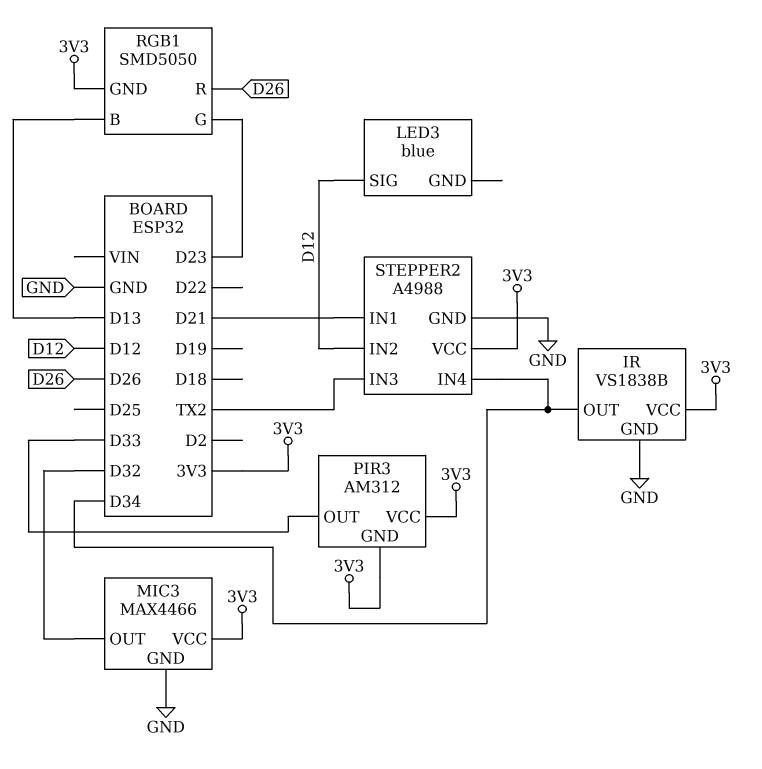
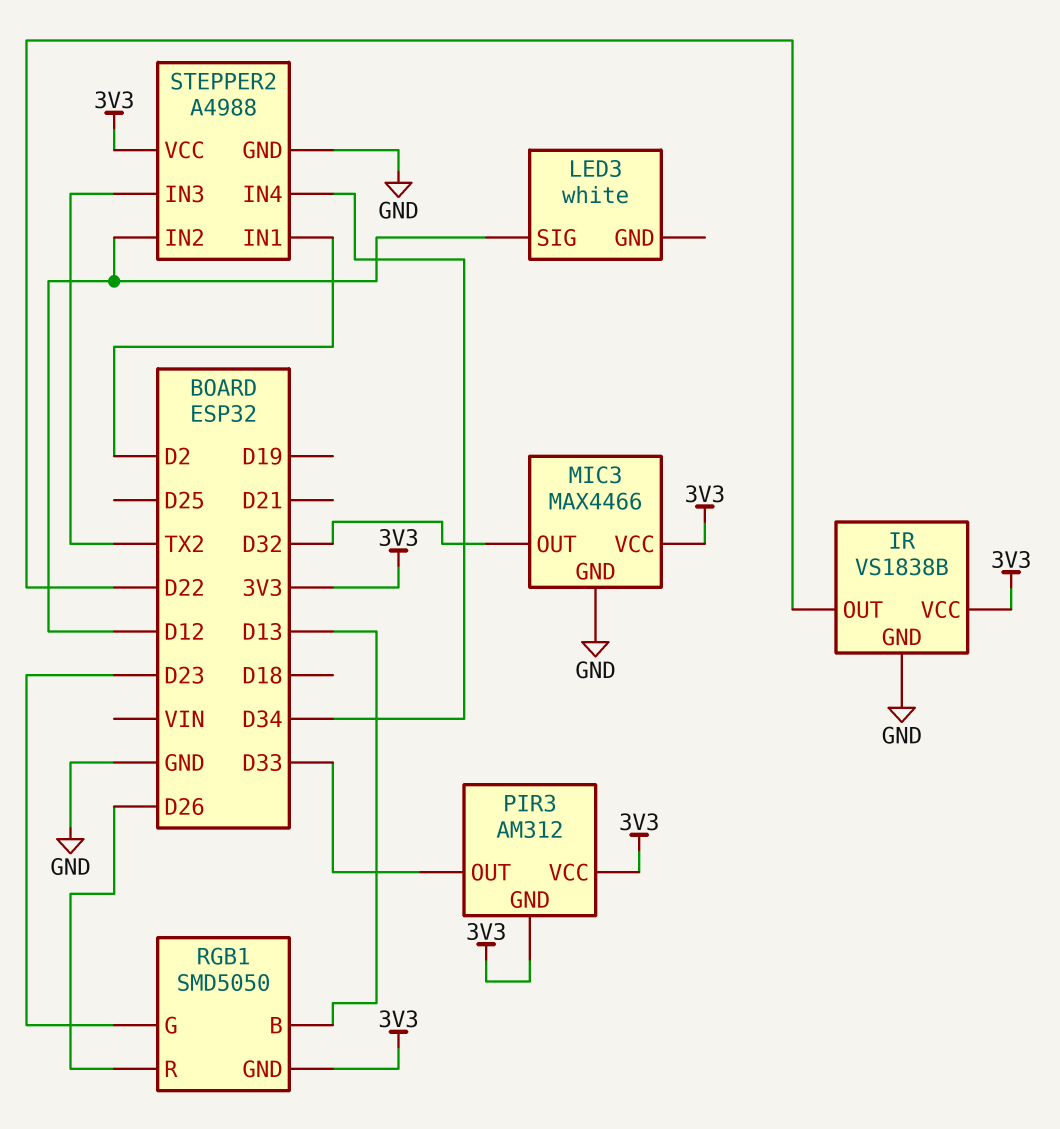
IR pin OUT: D34 -> D22
LED3: blue -> white
STEPPER2 pin IN1: D21 -> D2

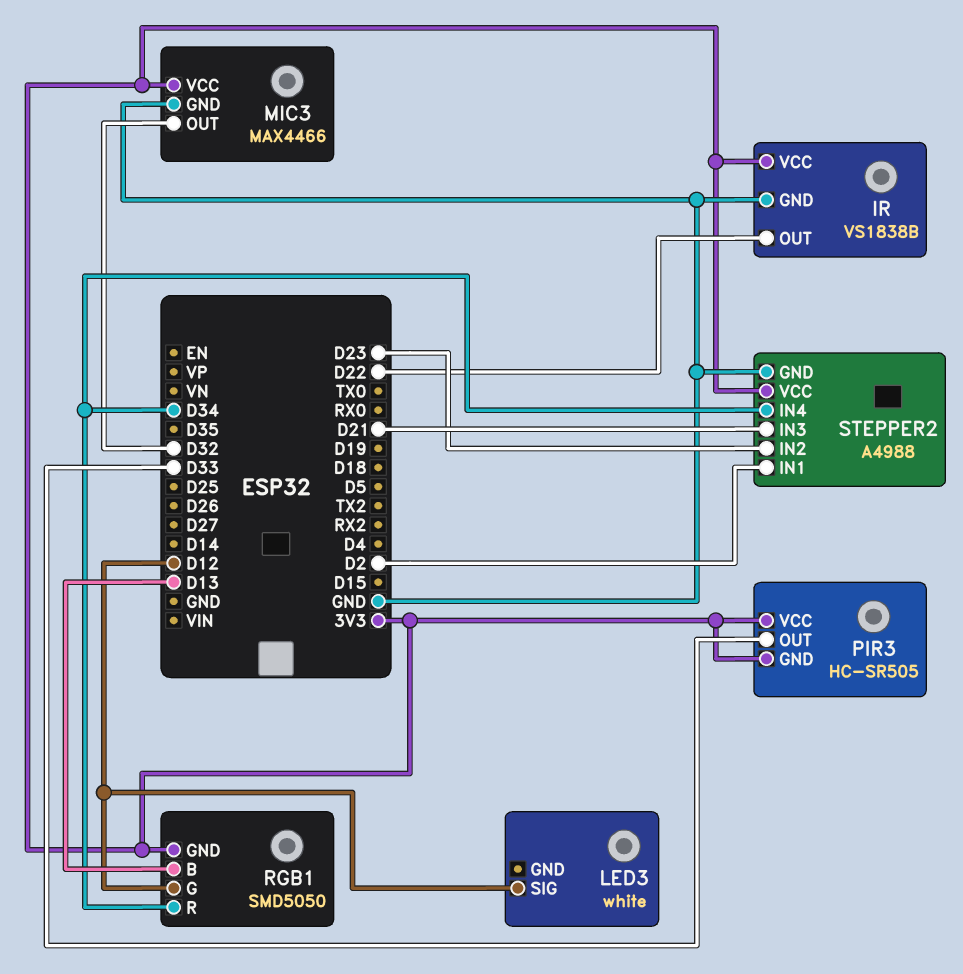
PIR3: AM312 -> HC-SR505
RGB1 pin G: D23 -> D12
RGB1 pin R: D26 -> D34
STEPPER2 pin IN2: D12 -> D23
STEPPER2 pin IN3: TX2 -> D21

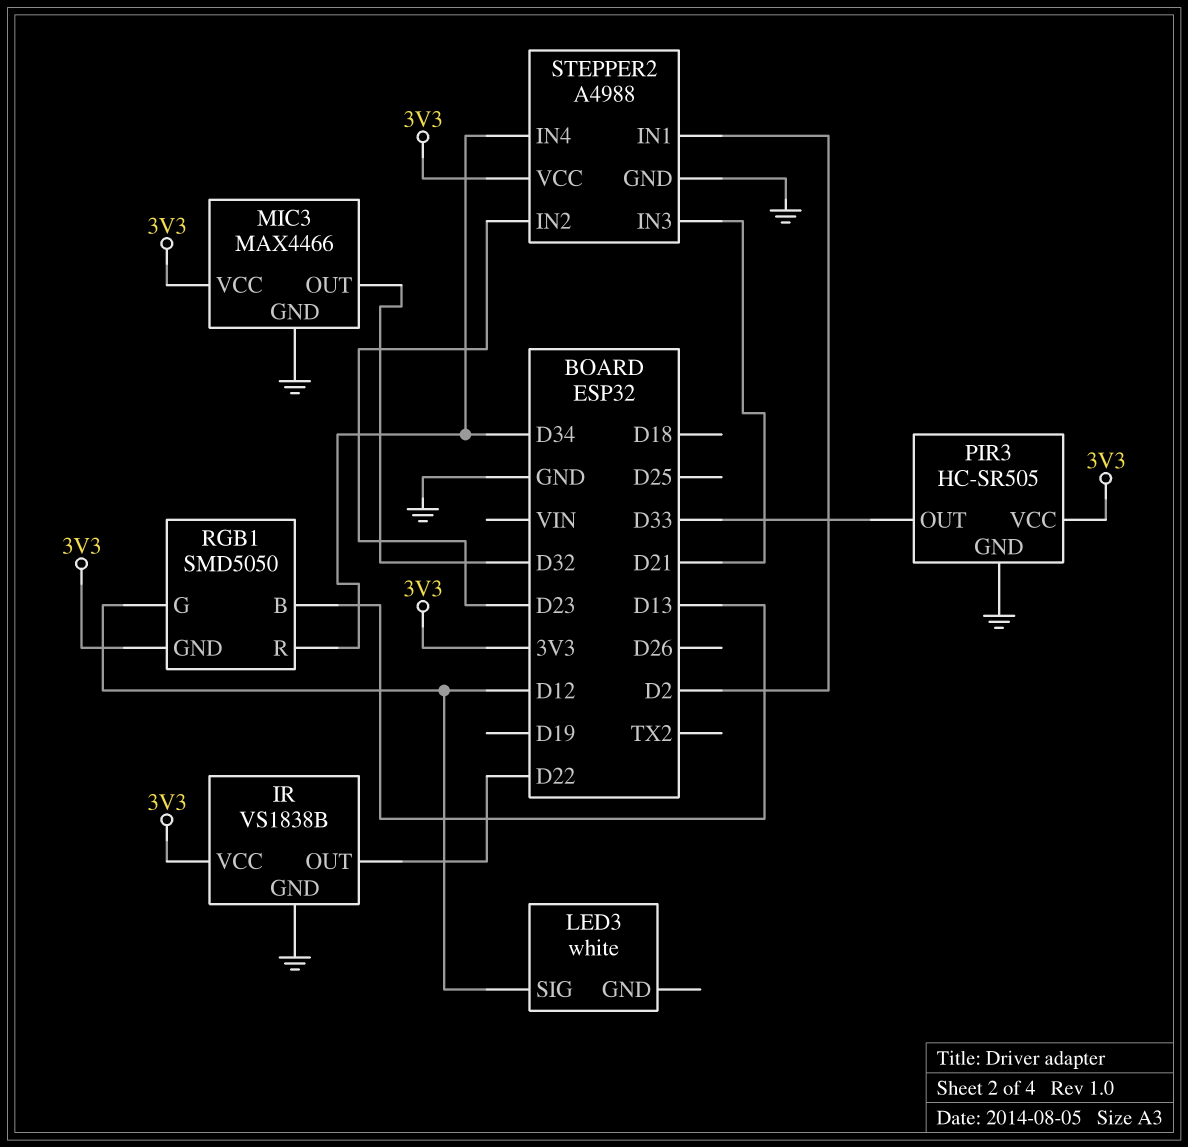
PIR3 pin GND: 3V3 -> GND

